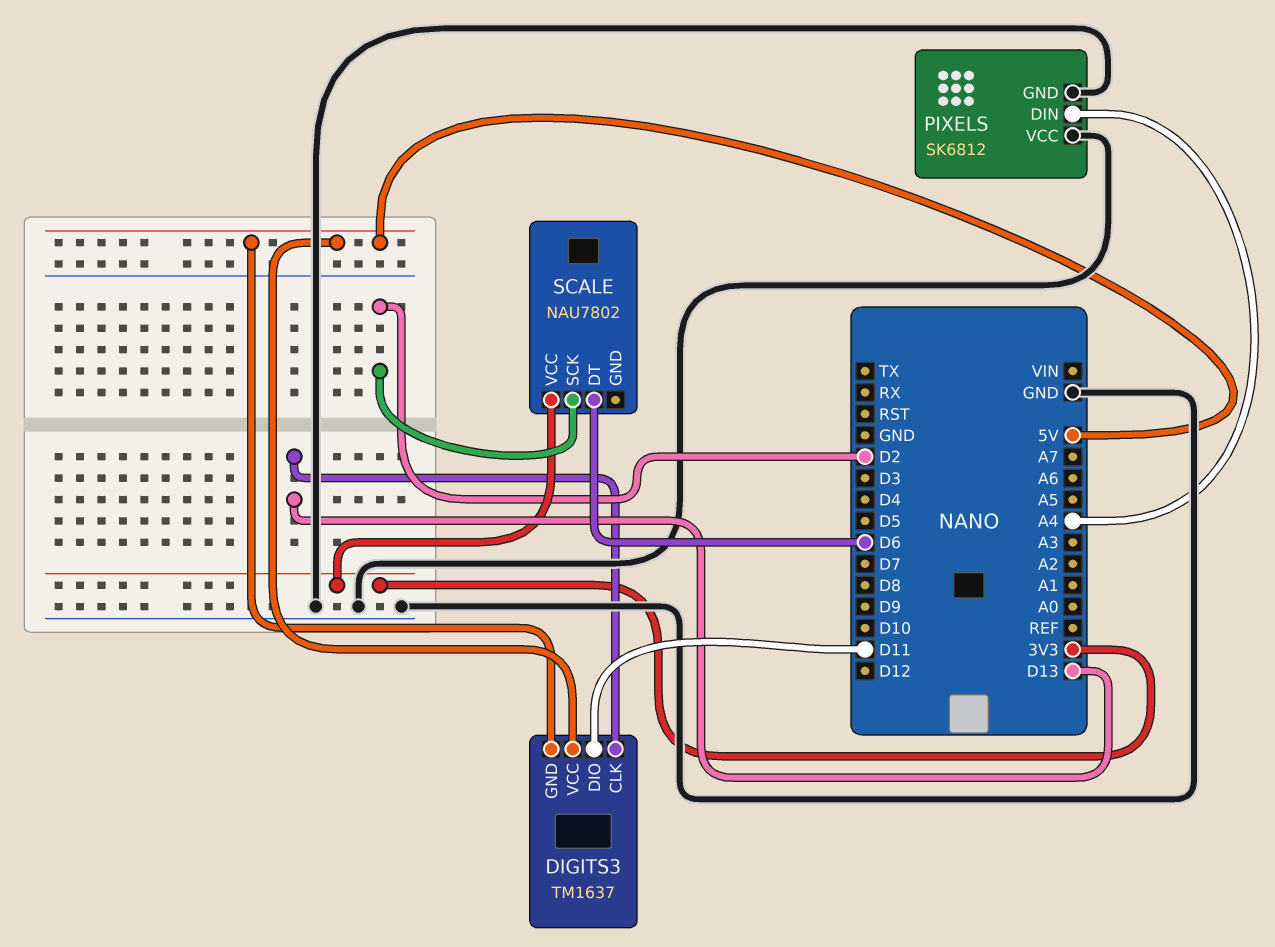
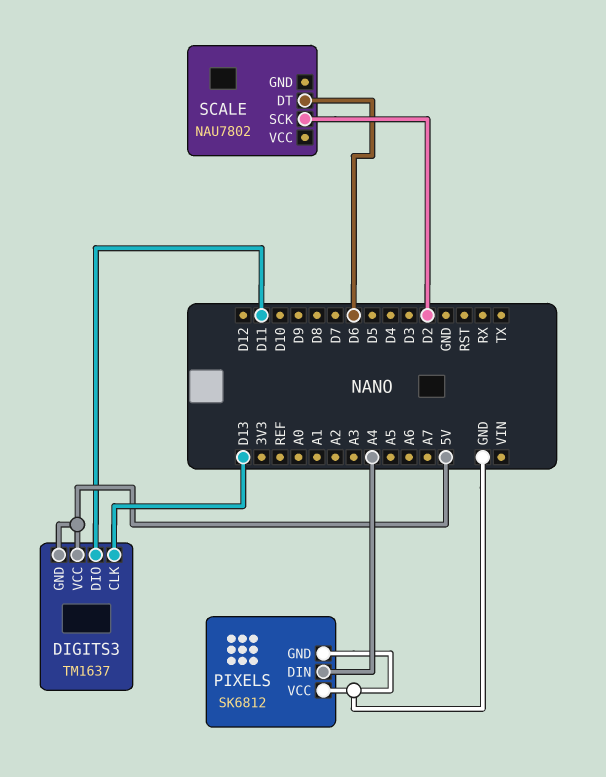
SCALE pin VCC: 3V3 -> none

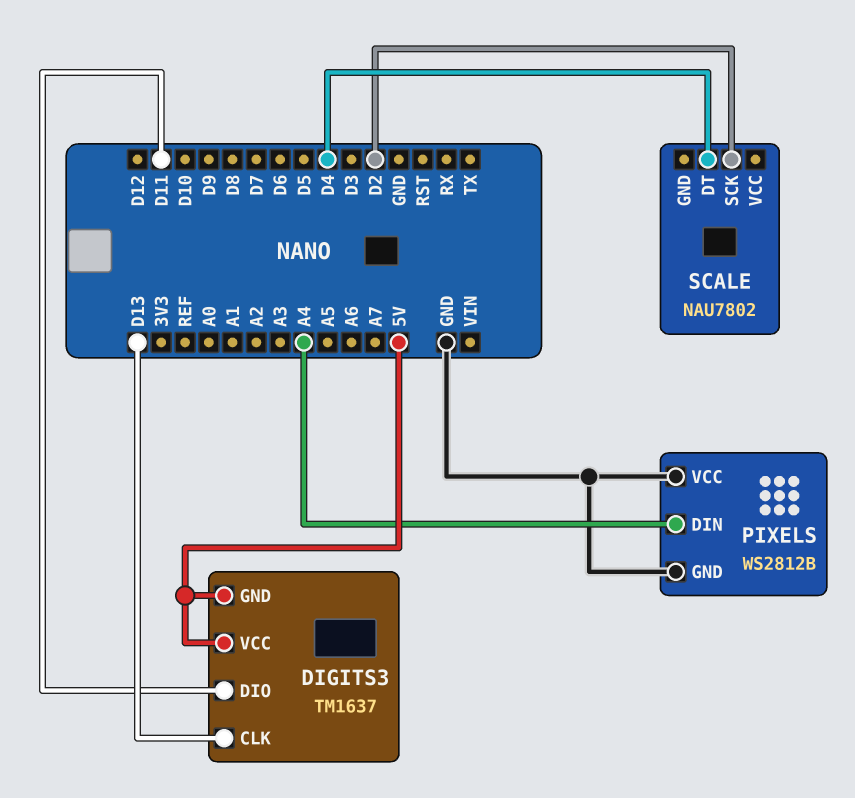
PIXELS: SK6812 -> WS2812B
SCALE pin DT: D6 -> D4

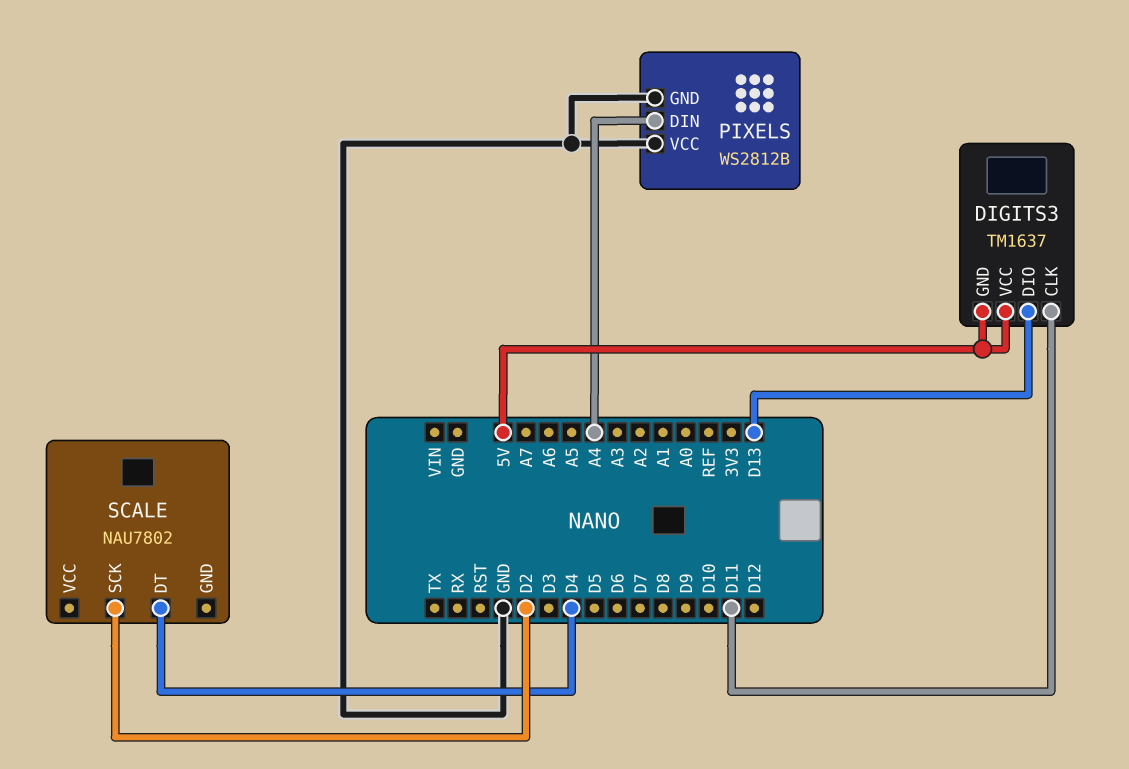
DIGITS3 pin CLK: D13 -> D11
DIGITS3 pin DIO: D11 -> D13

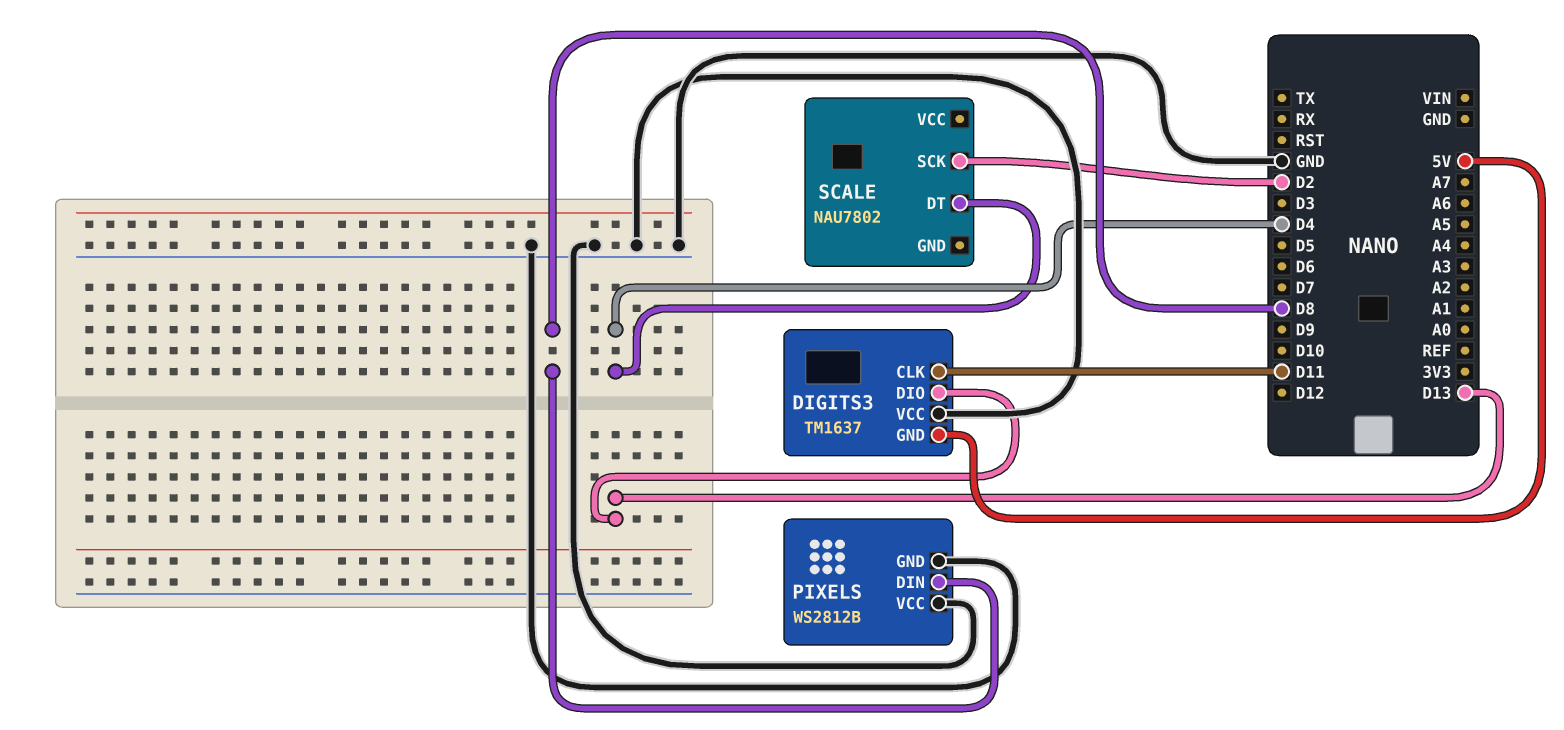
DIGITS3 pin VCC: 5V -> GND
PIXELS pin DIN: A4 -> D8

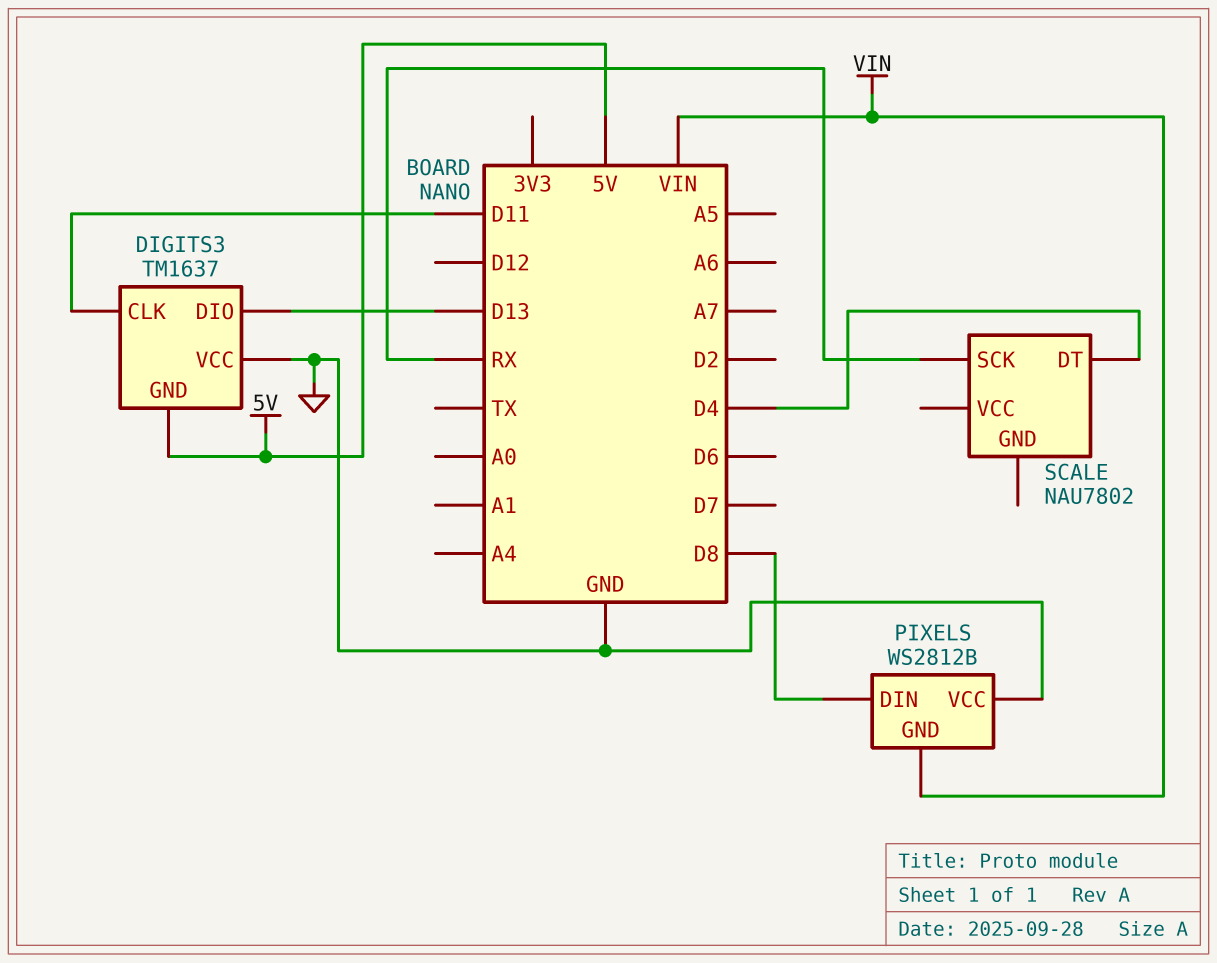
PIXELS pin GND: GND -> VIN
SCALE pin SCK: D2 -> RX

